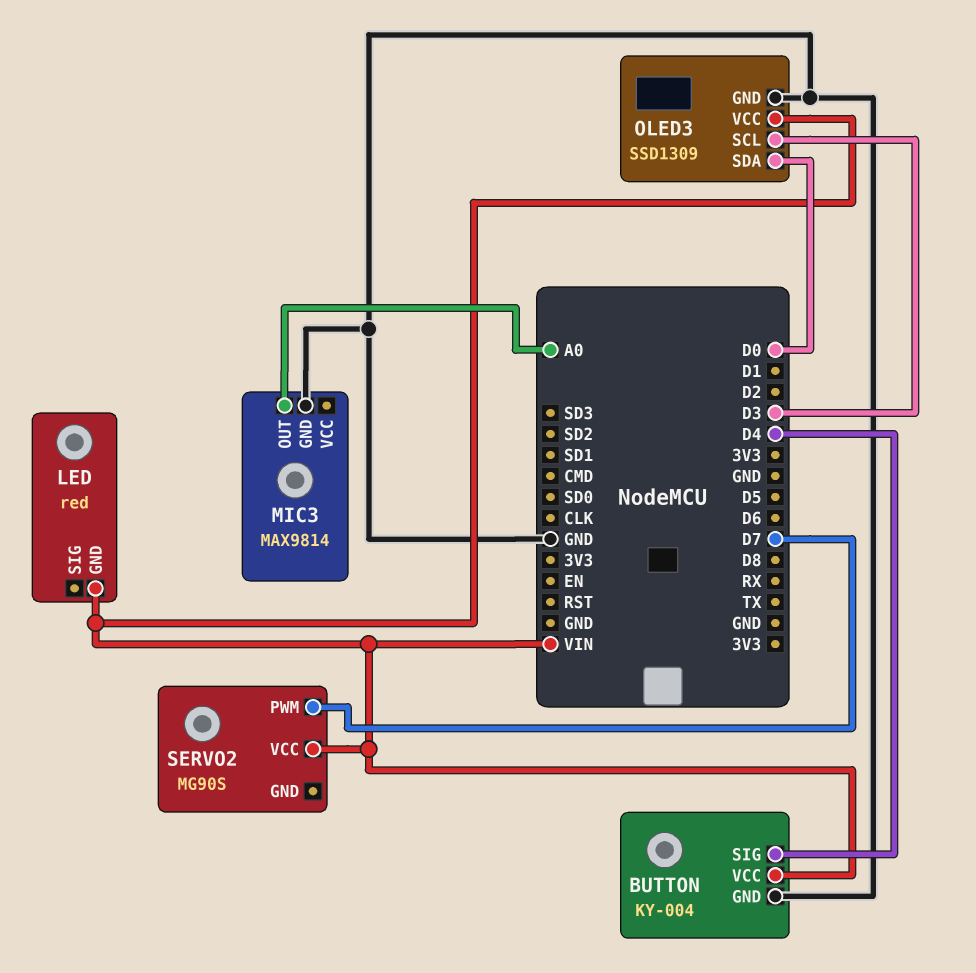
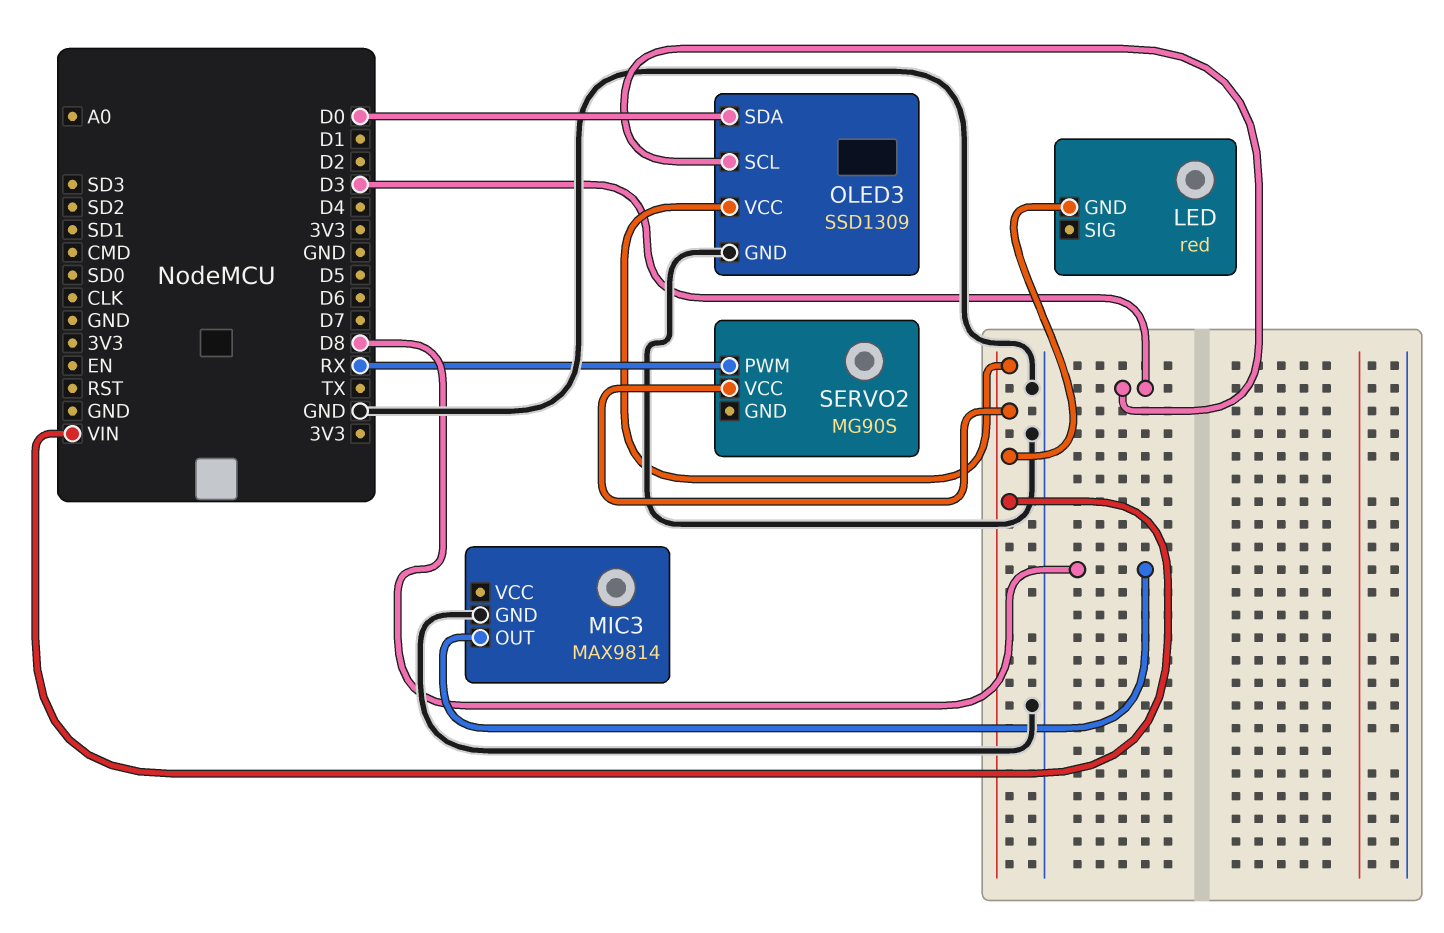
BUTTON: KY-004 -> none
BUTTON pin GND: GND -> none
BUTTON pin SIG: D4 -> none
BUTTON pin VCC: VIN -> none
MIC3 pin OUT: A0 -> D8
SERVO2 pin PWM: D7 -> RX

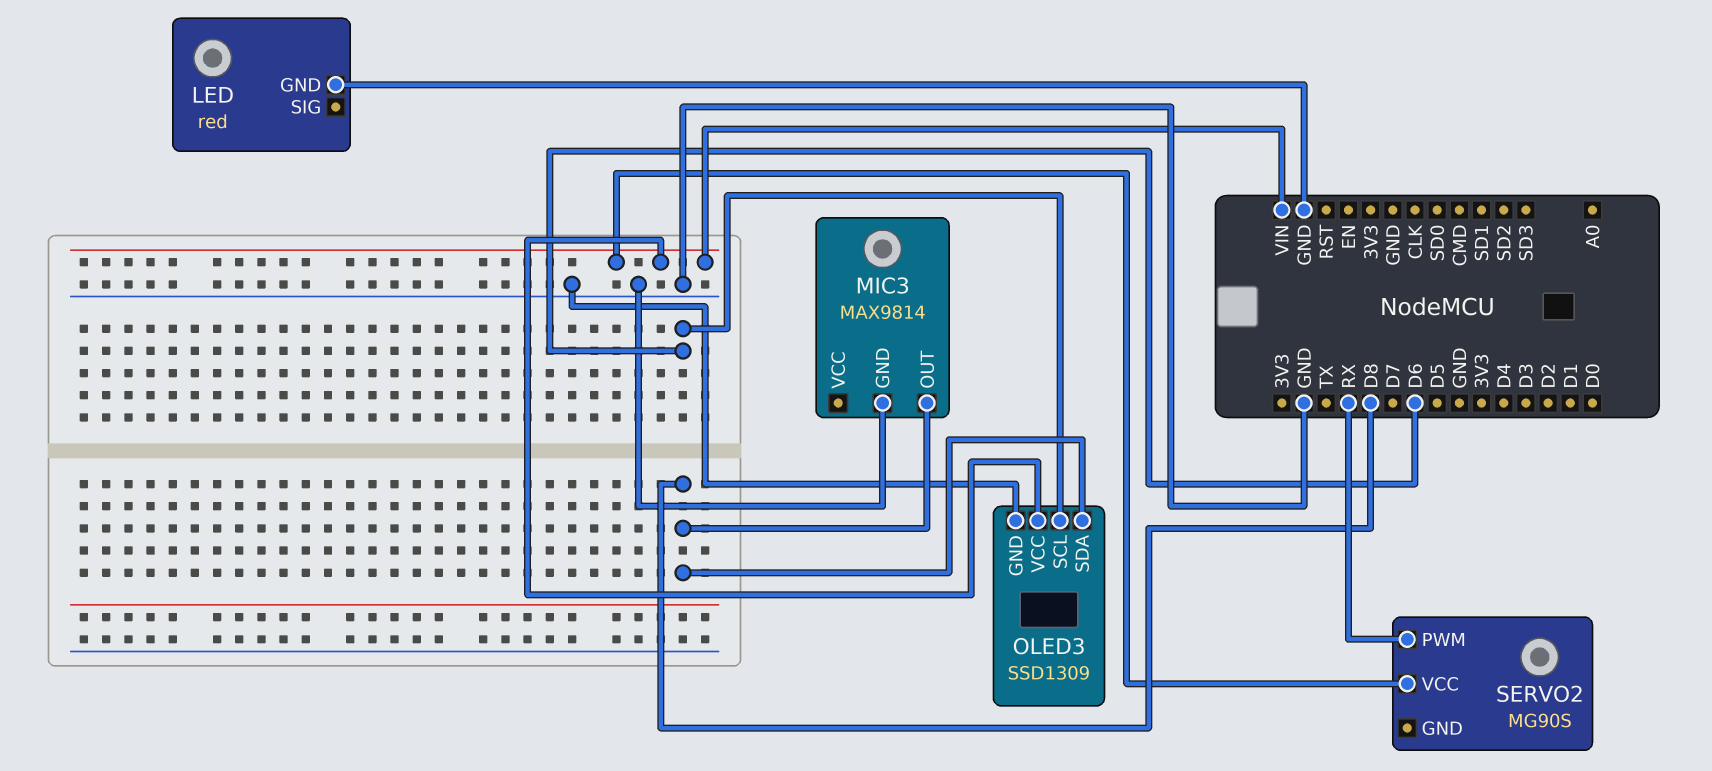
LED pin GND: VIN -> GND
OLED3 pin SCL: D3 -> D6
OLED3 pin SDA: D0 -> D8

